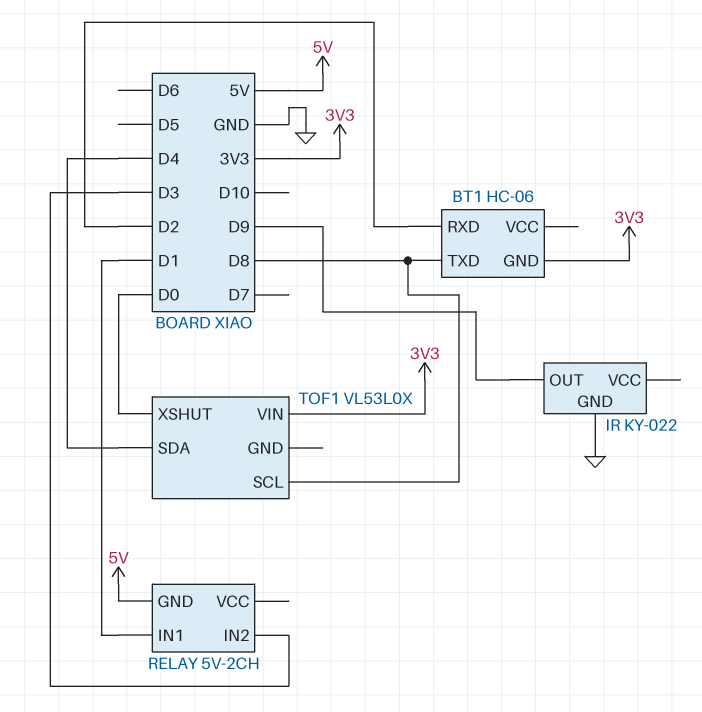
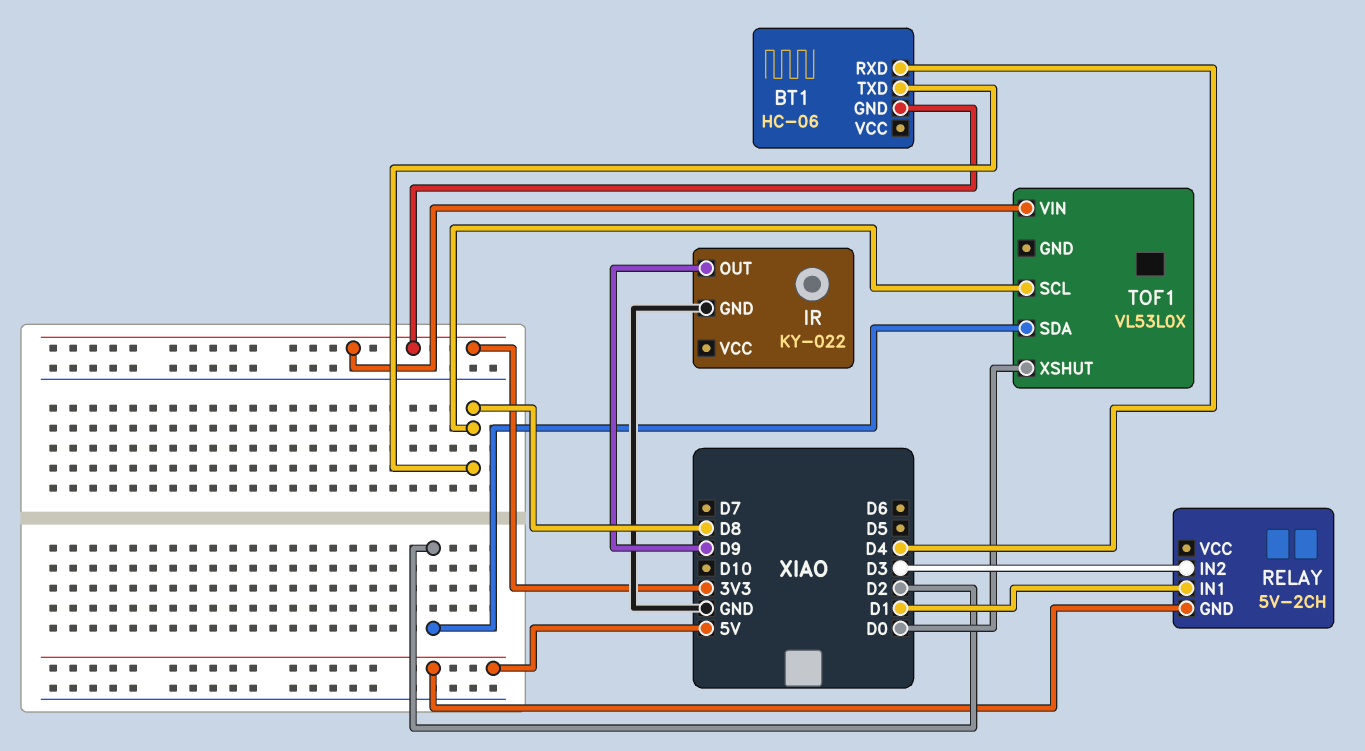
BT1 pin RXD: D2 -> D4
TOF1 pin SDA: D4 -> D2

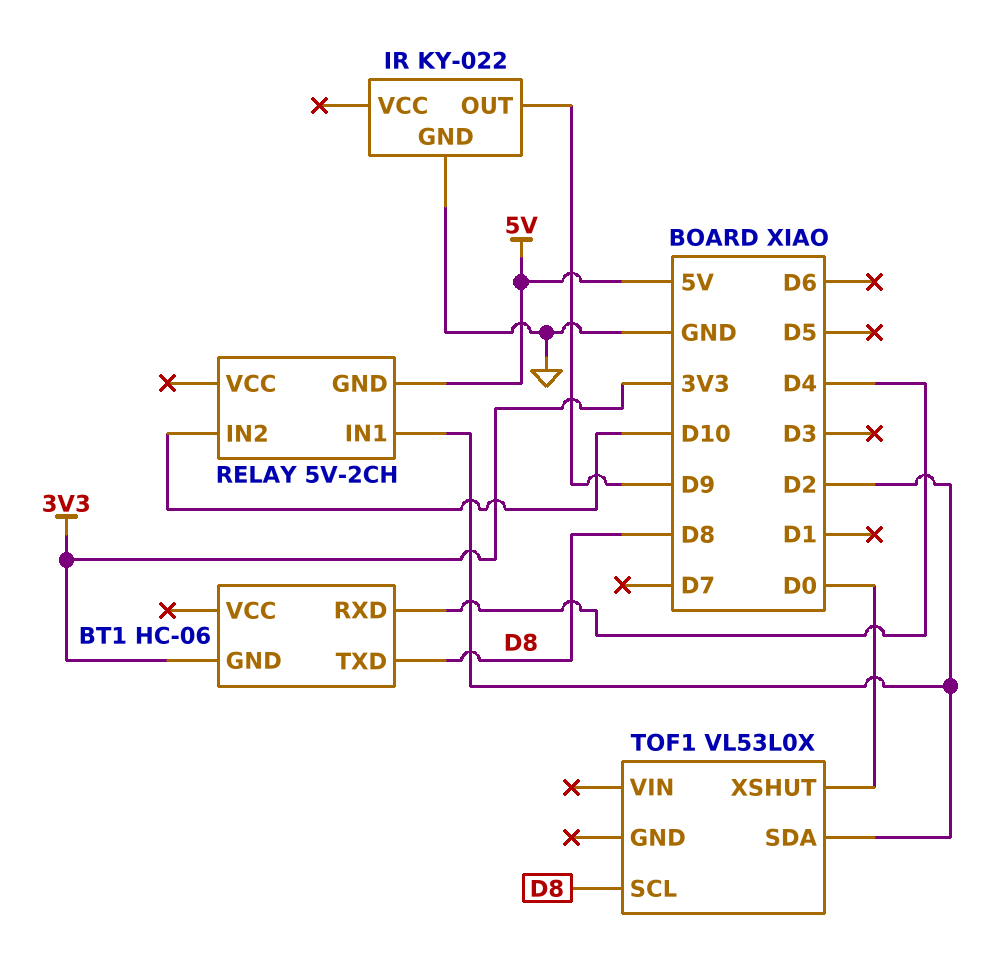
RELAY pin IN1: D1 -> D2
RELAY pin IN2: D3 -> D10
TOF1 pin VIN: 3V3 -> none

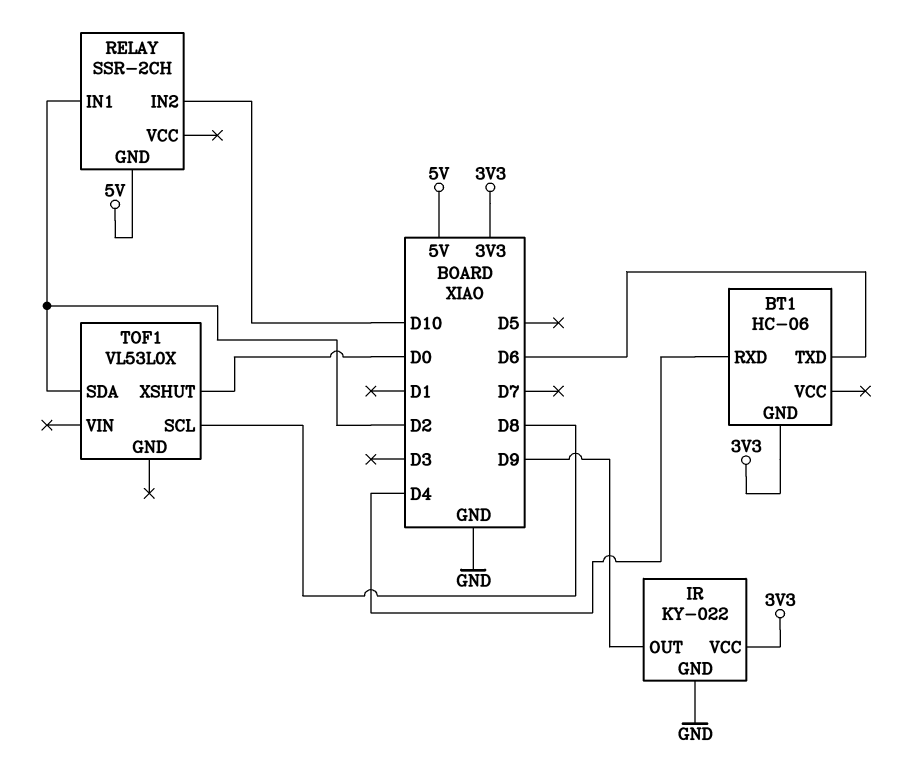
BT1 pin TXD: D8 -> D6
IR pin VCC: none -> 3V3
RELAY: 5V-2CH -> SSR-2CH

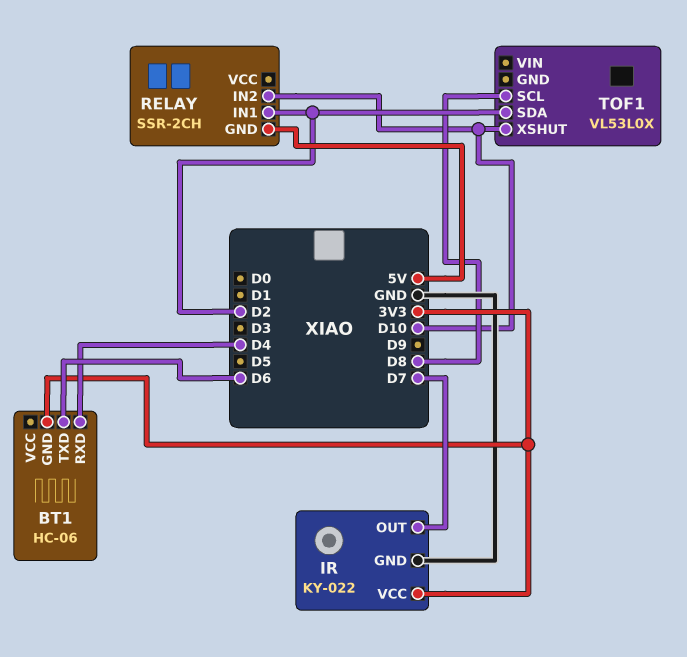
IR pin OUT: D9 -> D7
TOF1 pin XSHUT: D0 -> D10

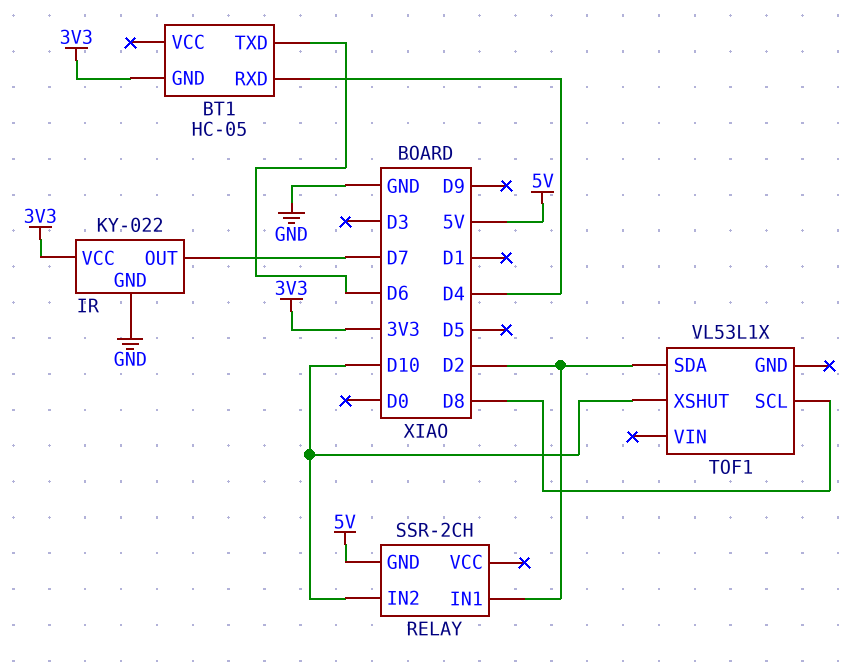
BT1: HC-06 -> HC-05
TOF1: VL53L0X -> VL53L1X

